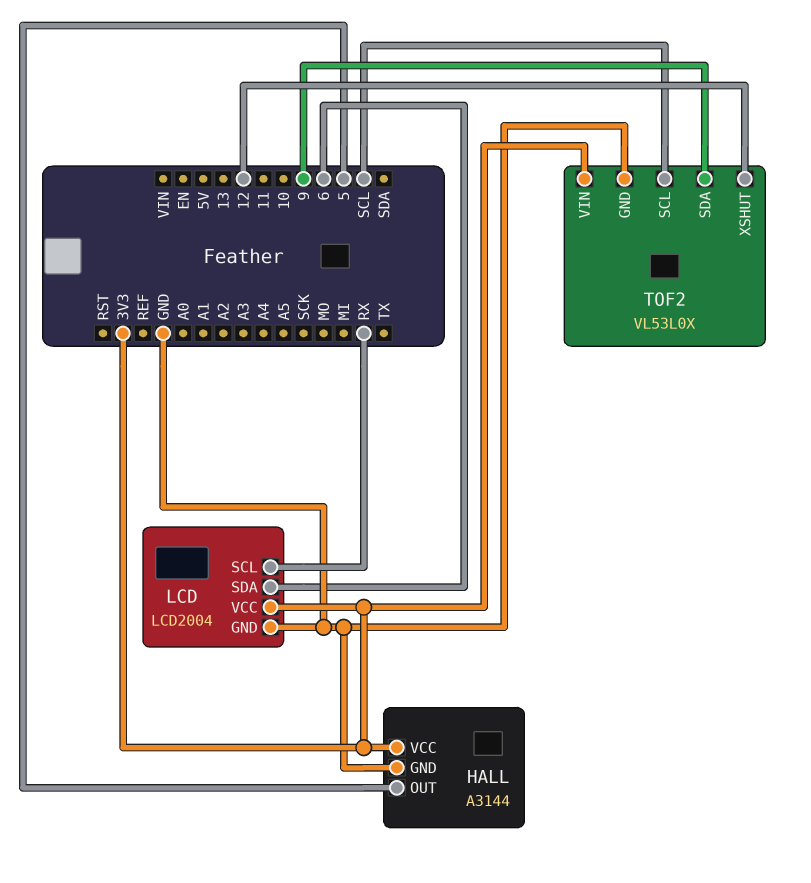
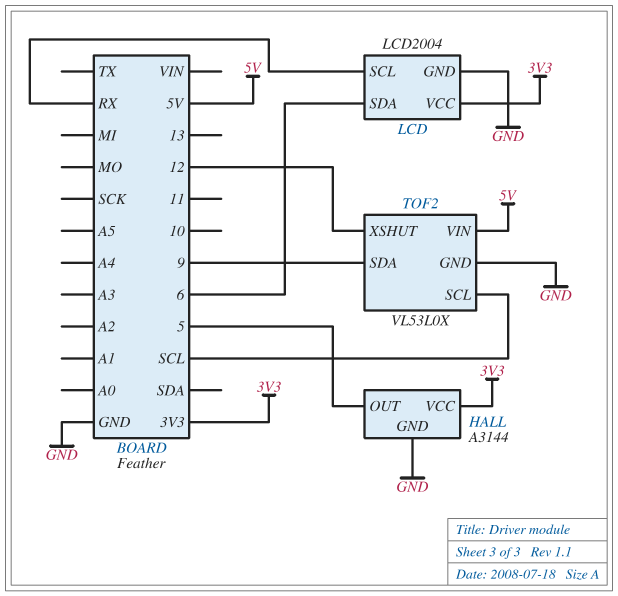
TOF2 pin VIN: 3V3 -> 5V

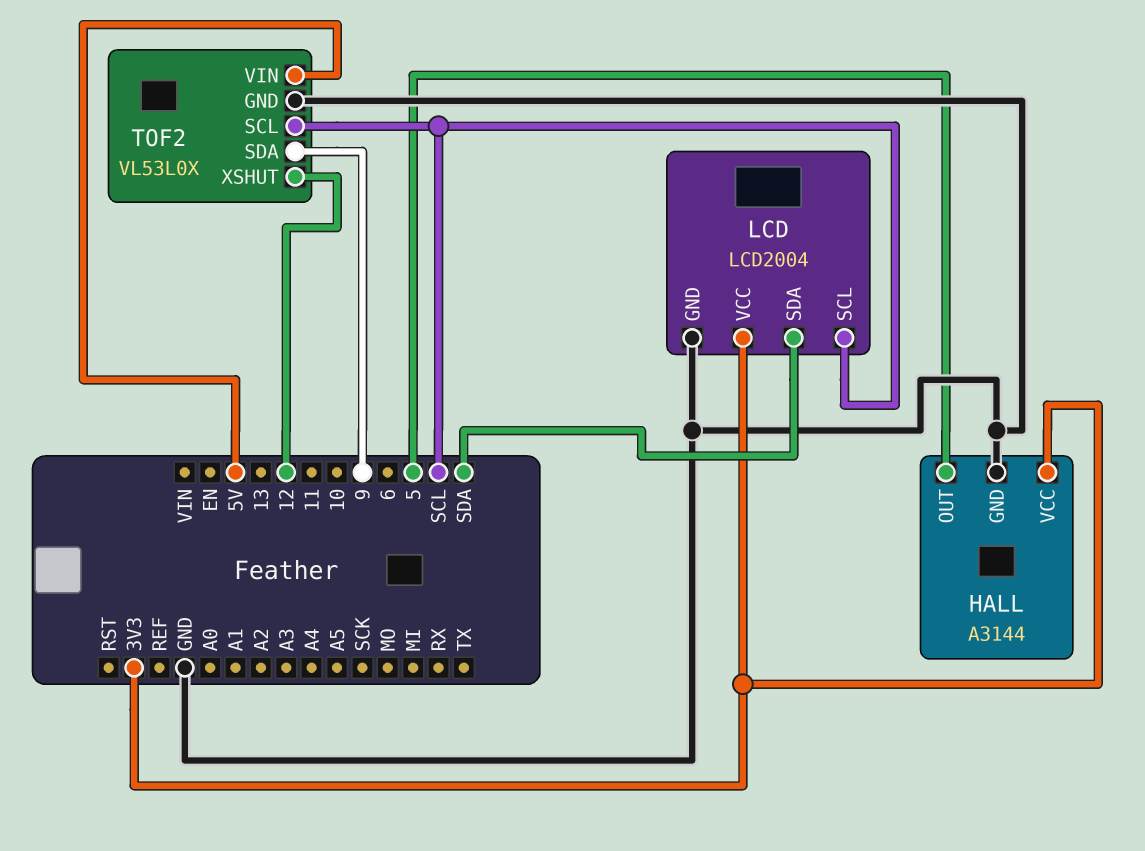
LCD pin SCL: RX -> SCL
LCD pin SDA: 6 -> SDA

